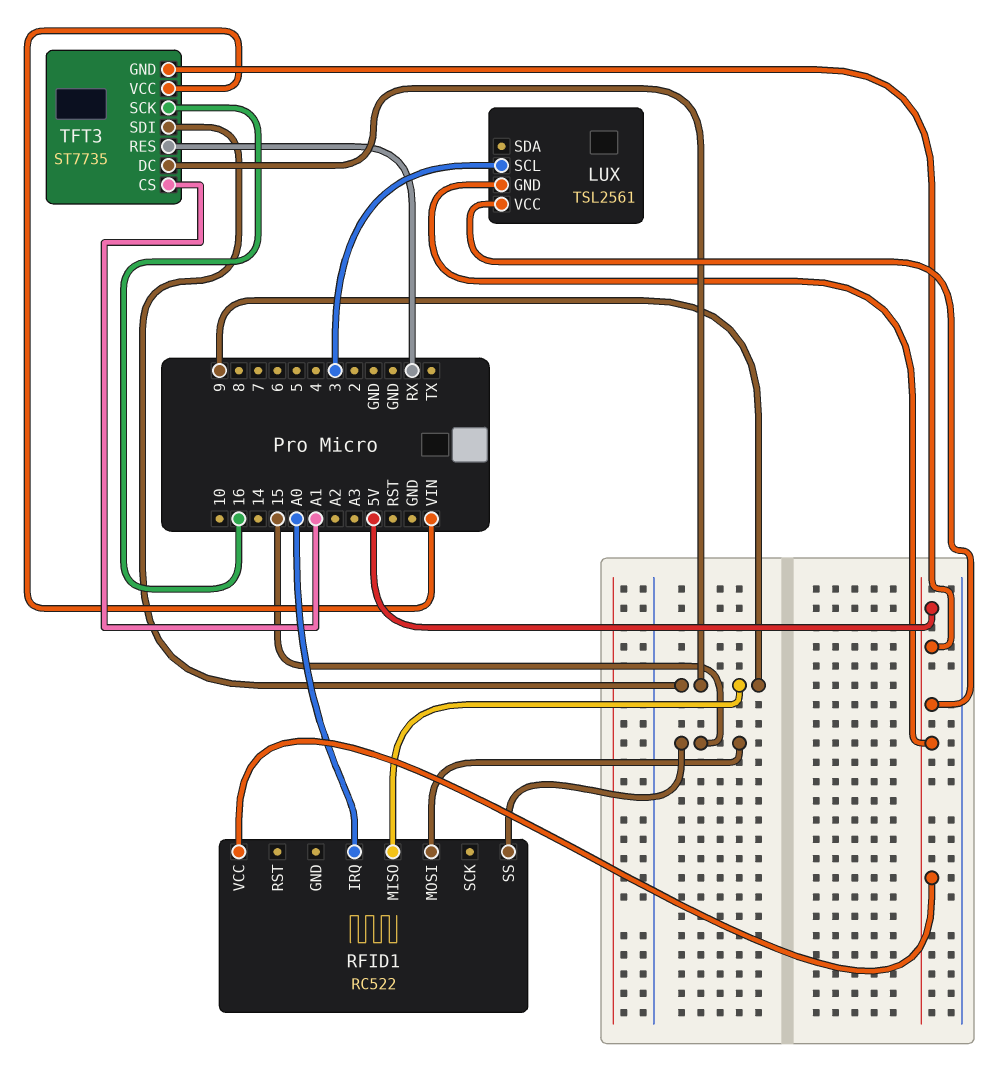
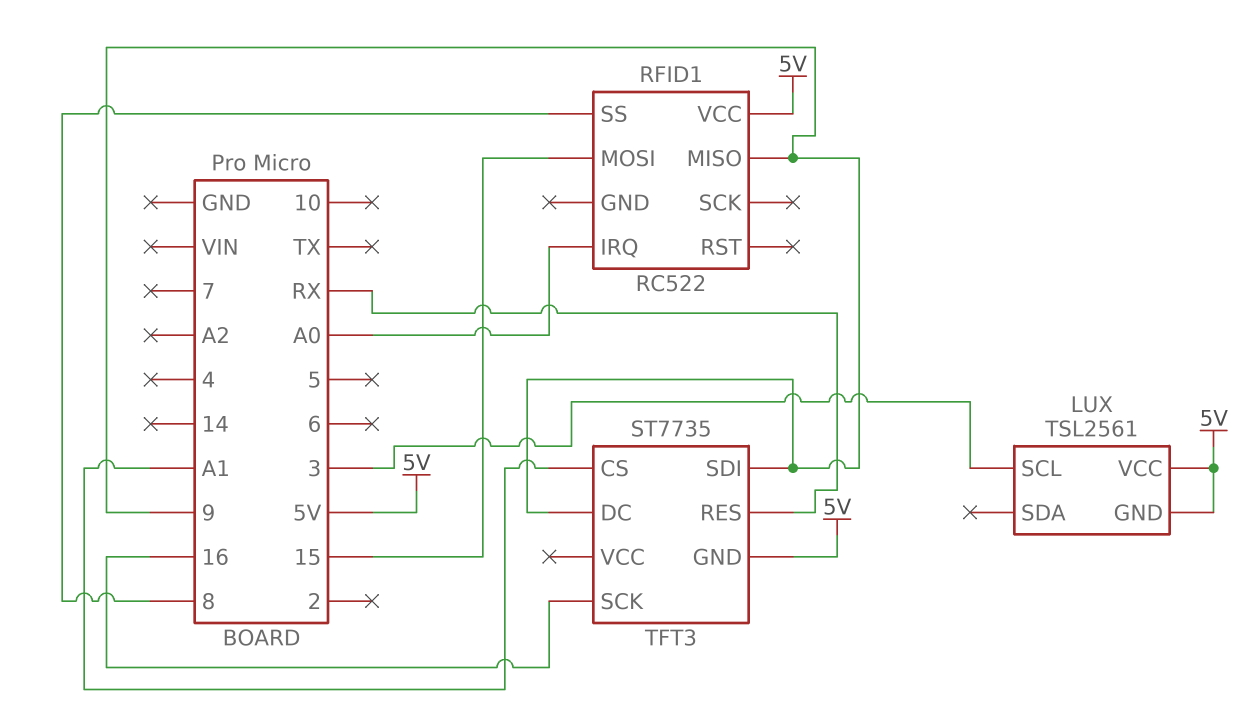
RFID1 pin SS: 15 -> 8
TFT3 pin VCC: VIN -> none

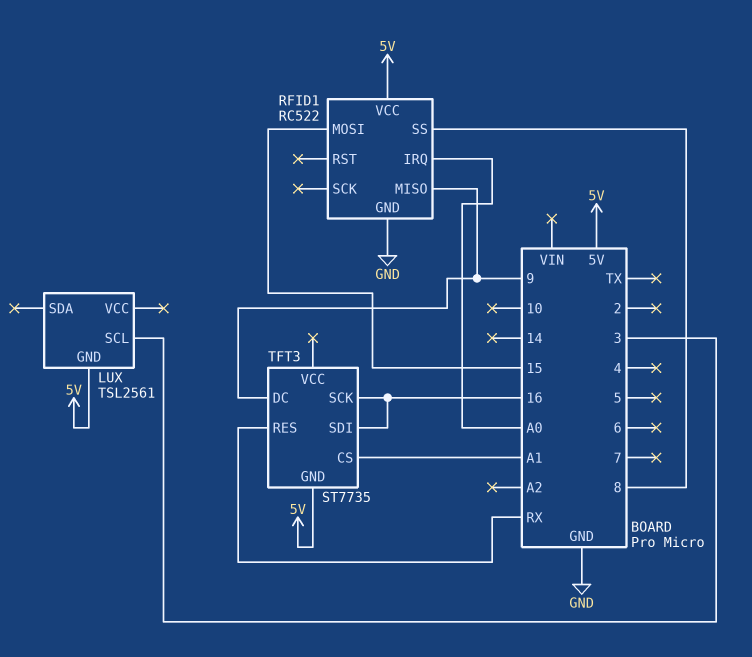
LUX pin VCC: 5V -> none
RFID1 pin GND: none -> GND
TFT3 pin SDI: 9 -> 16

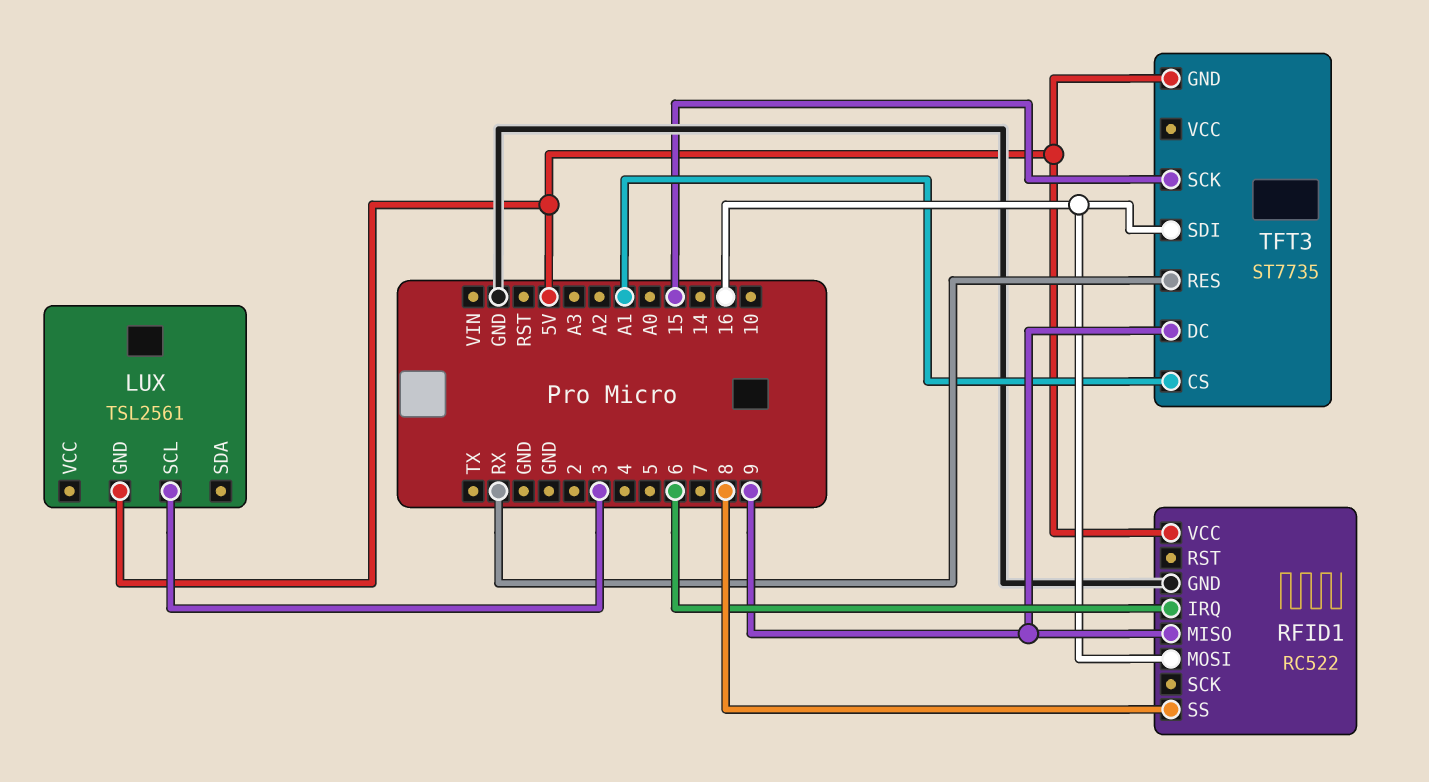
RFID1 pin IRQ: A0 -> 6
RFID1 pin MOSI: 15 -> 16
TFT3 pin SCK: 16 -> 15

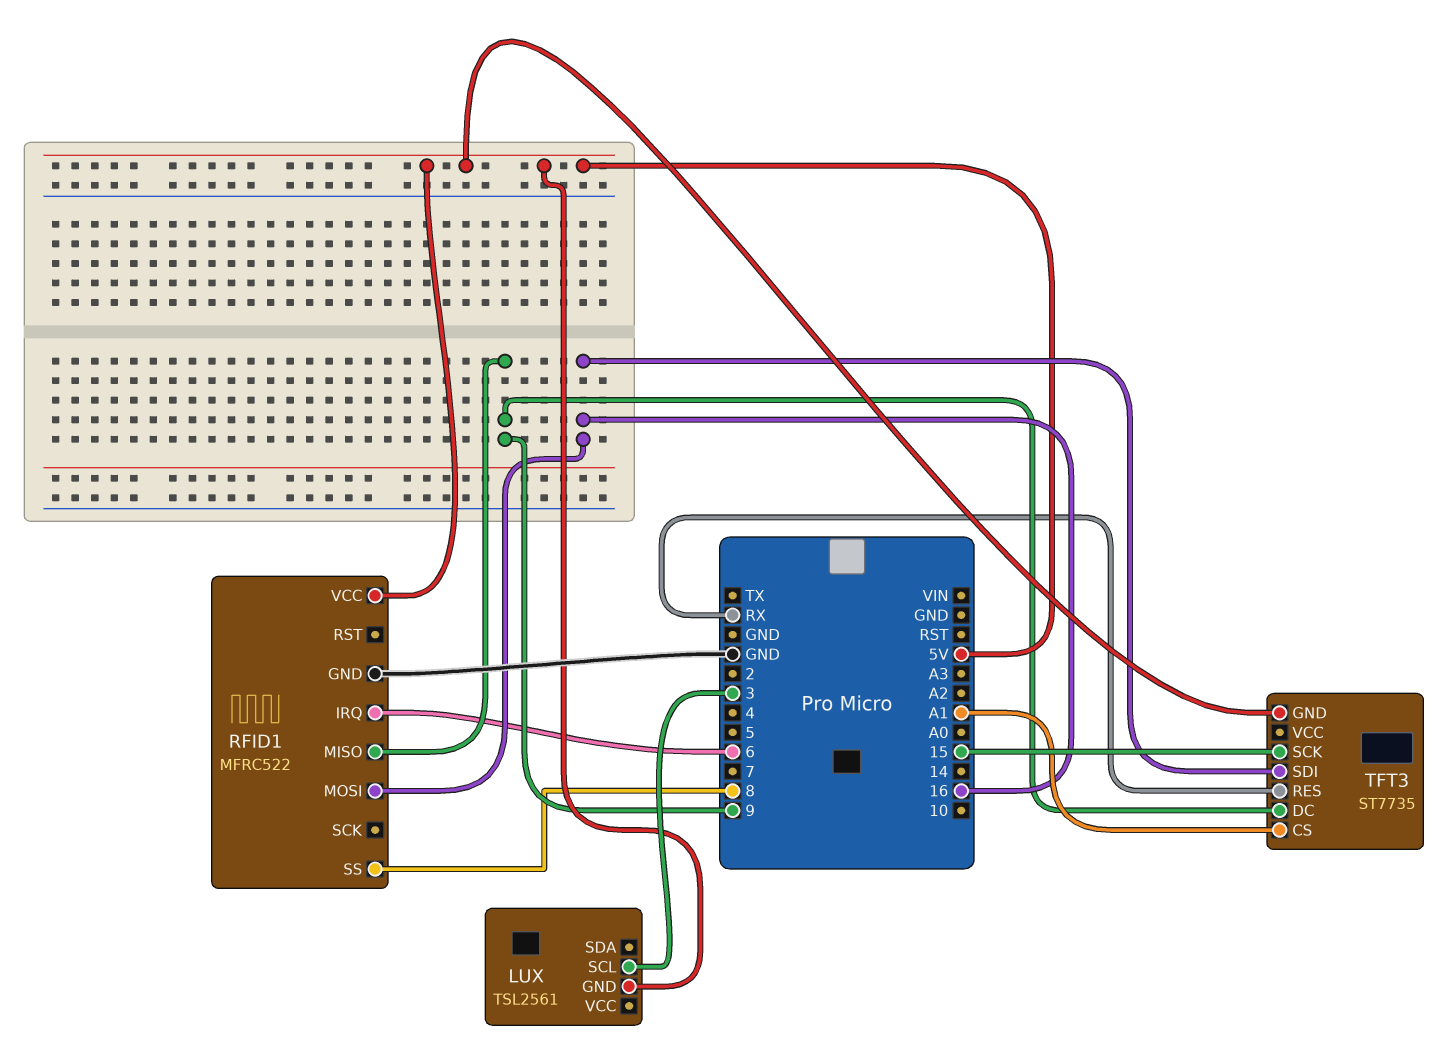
RFID1: RC522 -> MFRC522

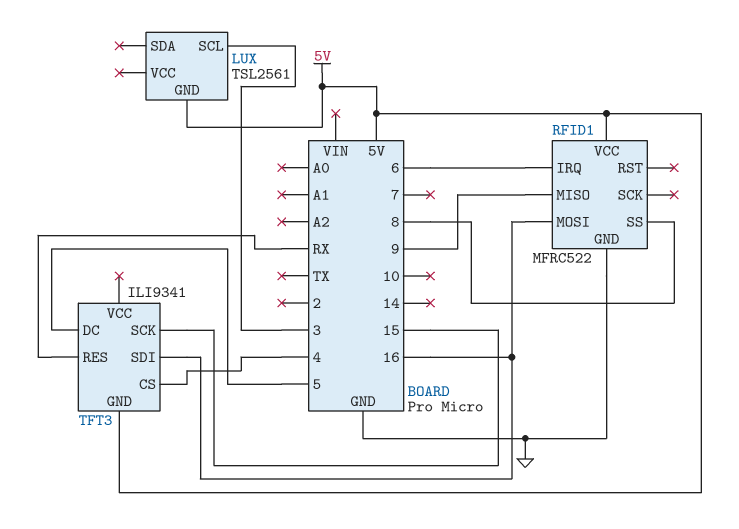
TFT3: ST7735 -> ILI9341
TFT3 pin CS: A1 -> 4
TFT3 pin DC: 9 -> 5

